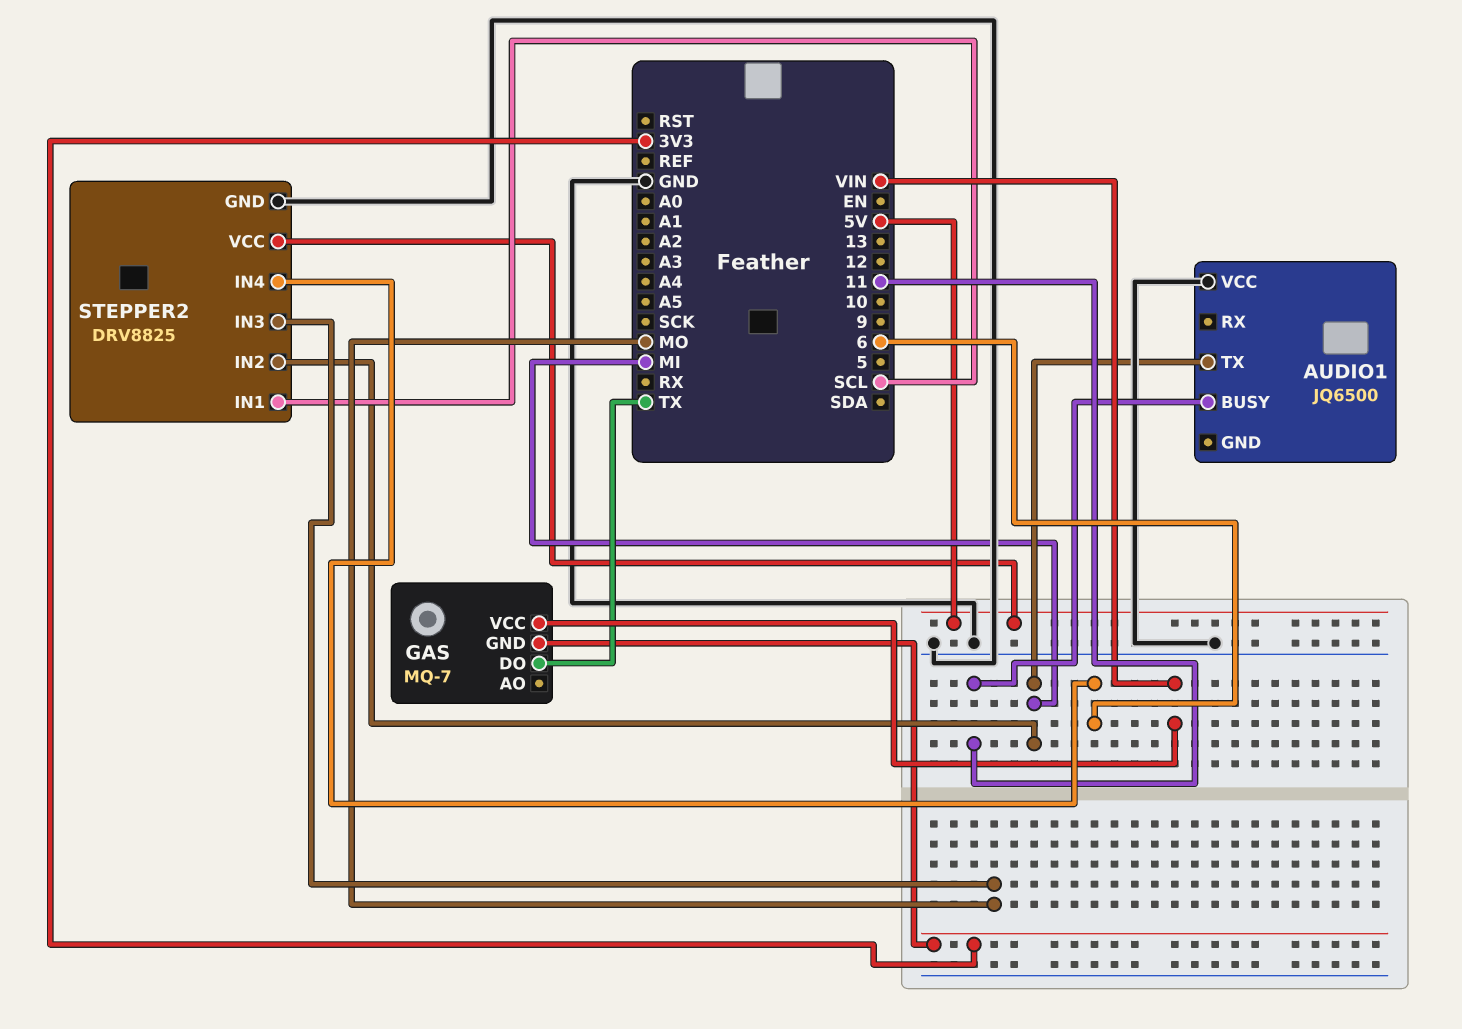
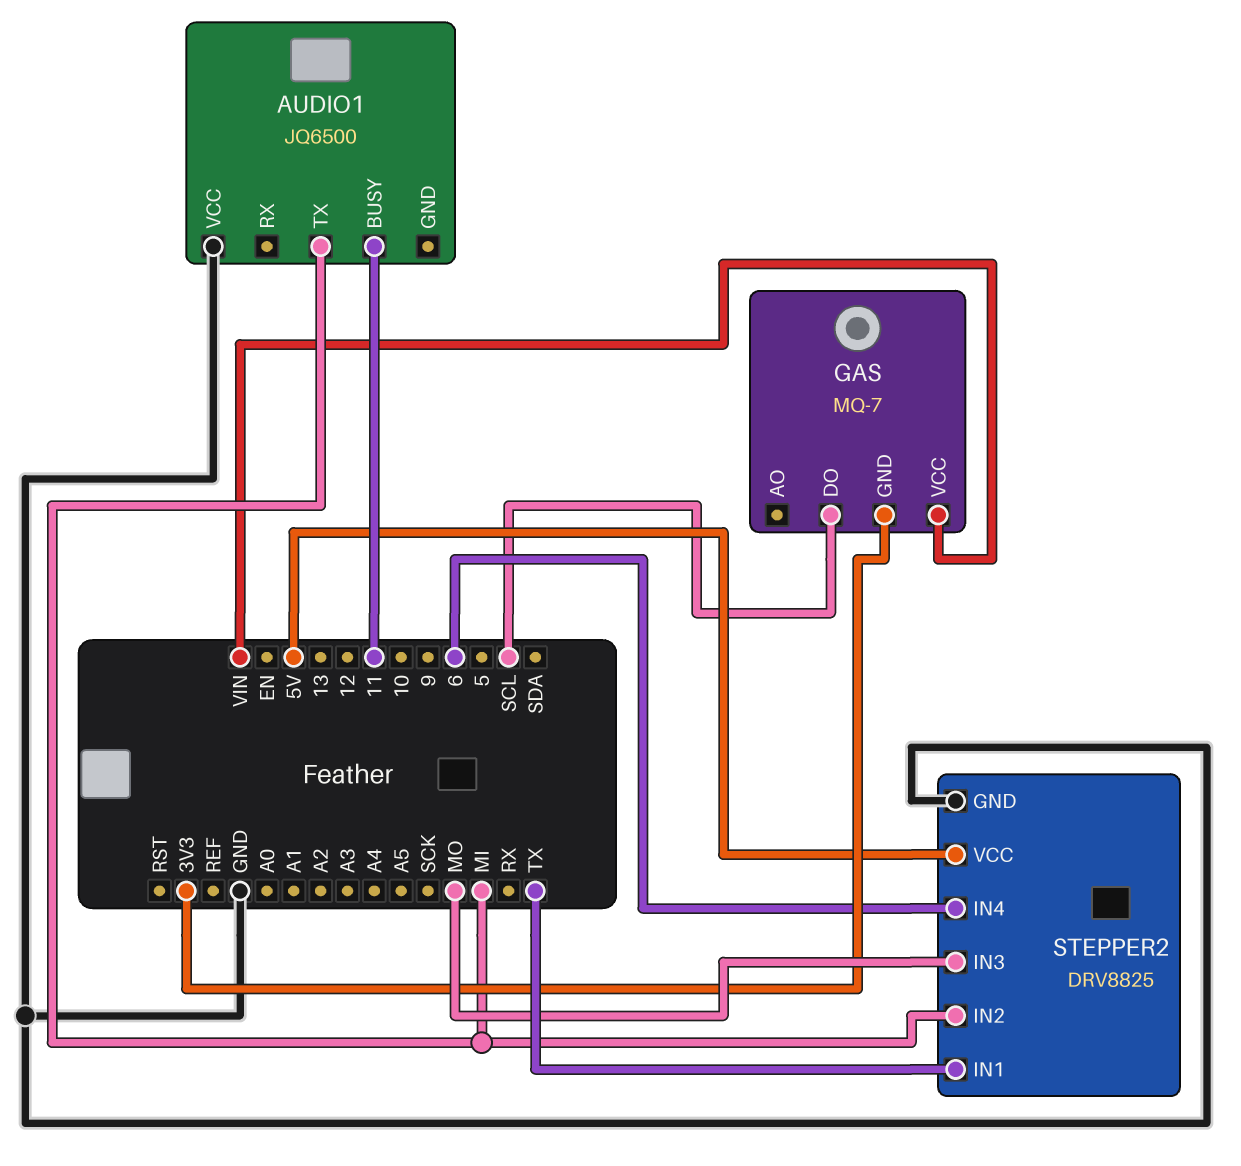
GAS pin DO: TX -> SCL
STEPPER2 pin IN1: SCL -> TX

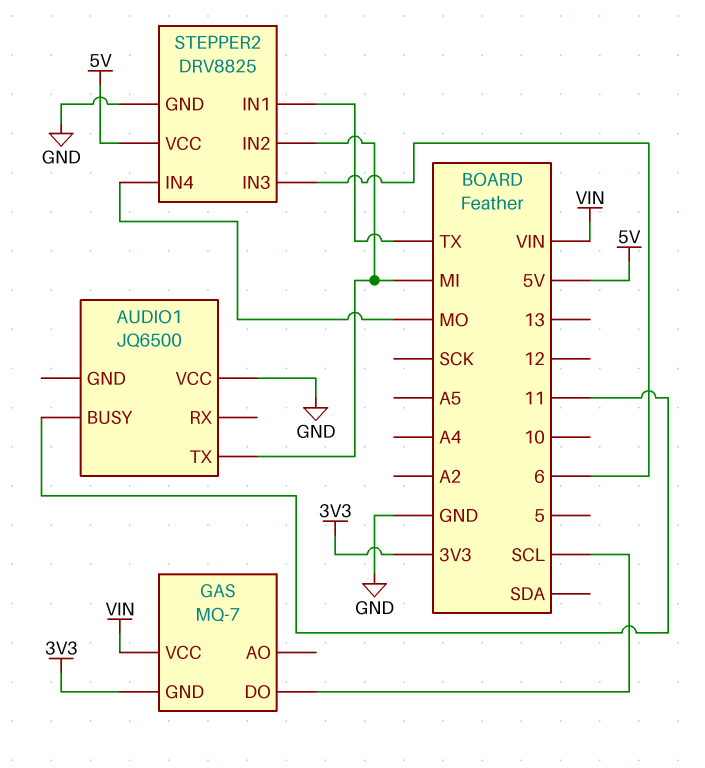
STEPPER2 pin IN3: MO -> 6
STEPPER2 pin IN4: 6 -> MO

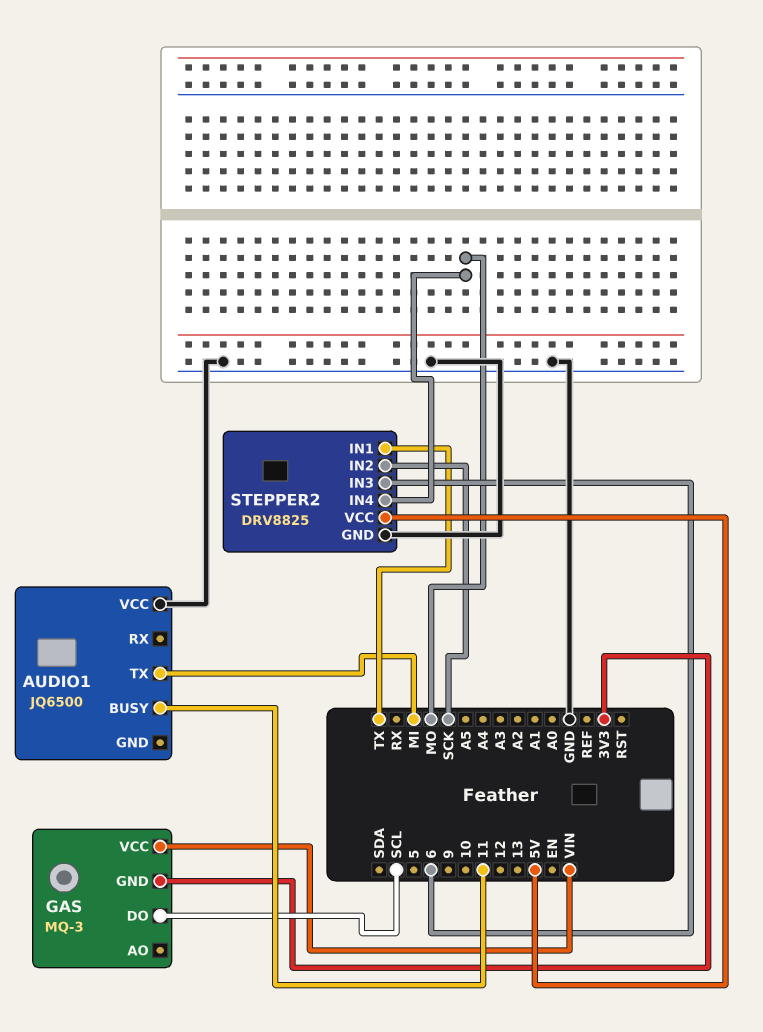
GAS: MQ-7 -> MQ-3
STEPPER2 pin IN2: MI -> SCK

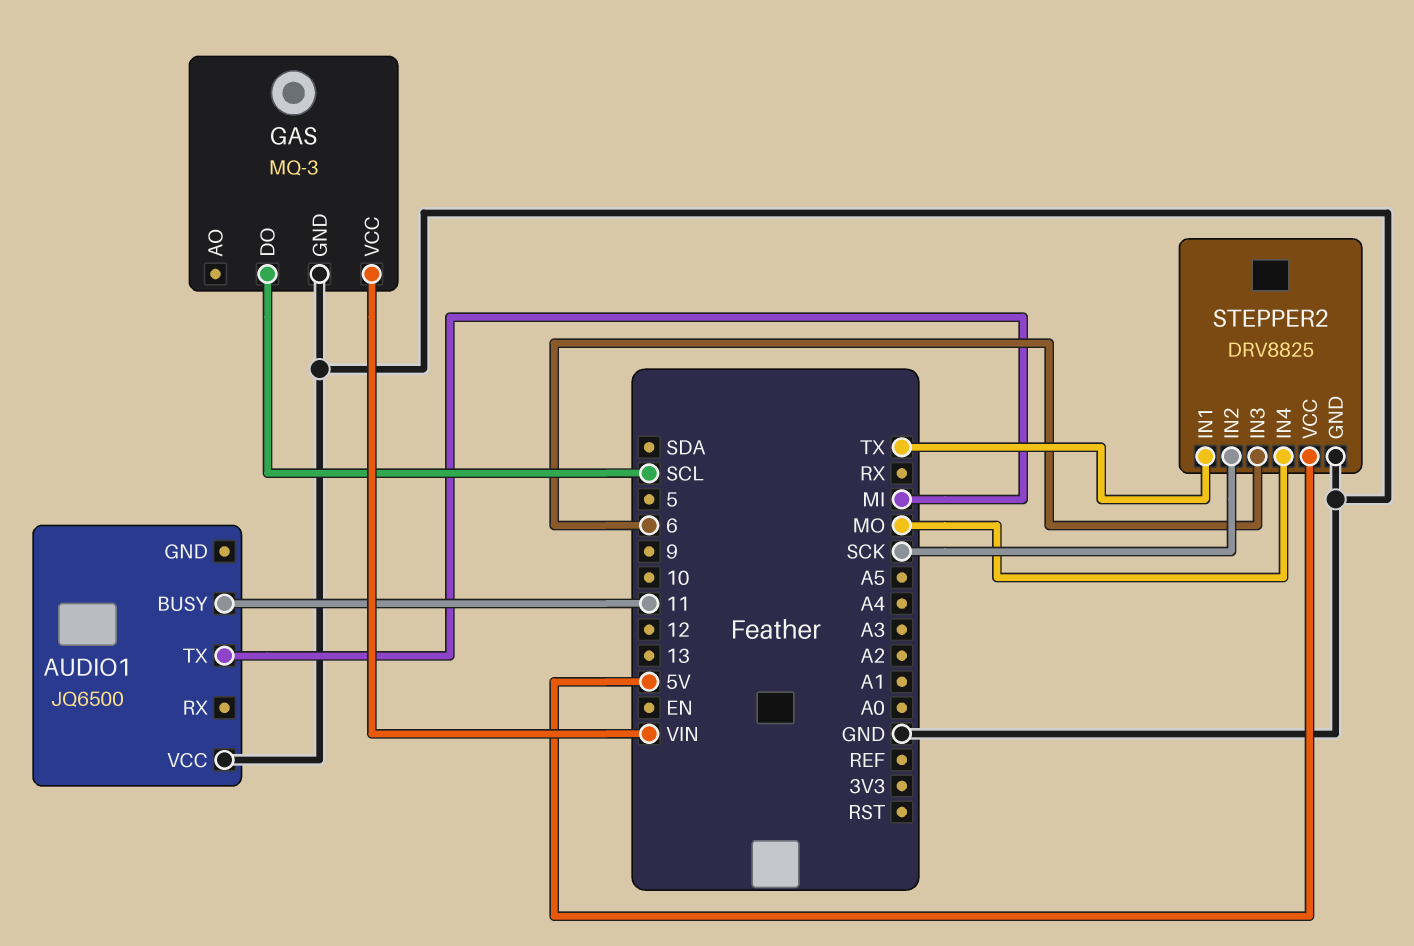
GAS pin GND: 3V3 -> GND

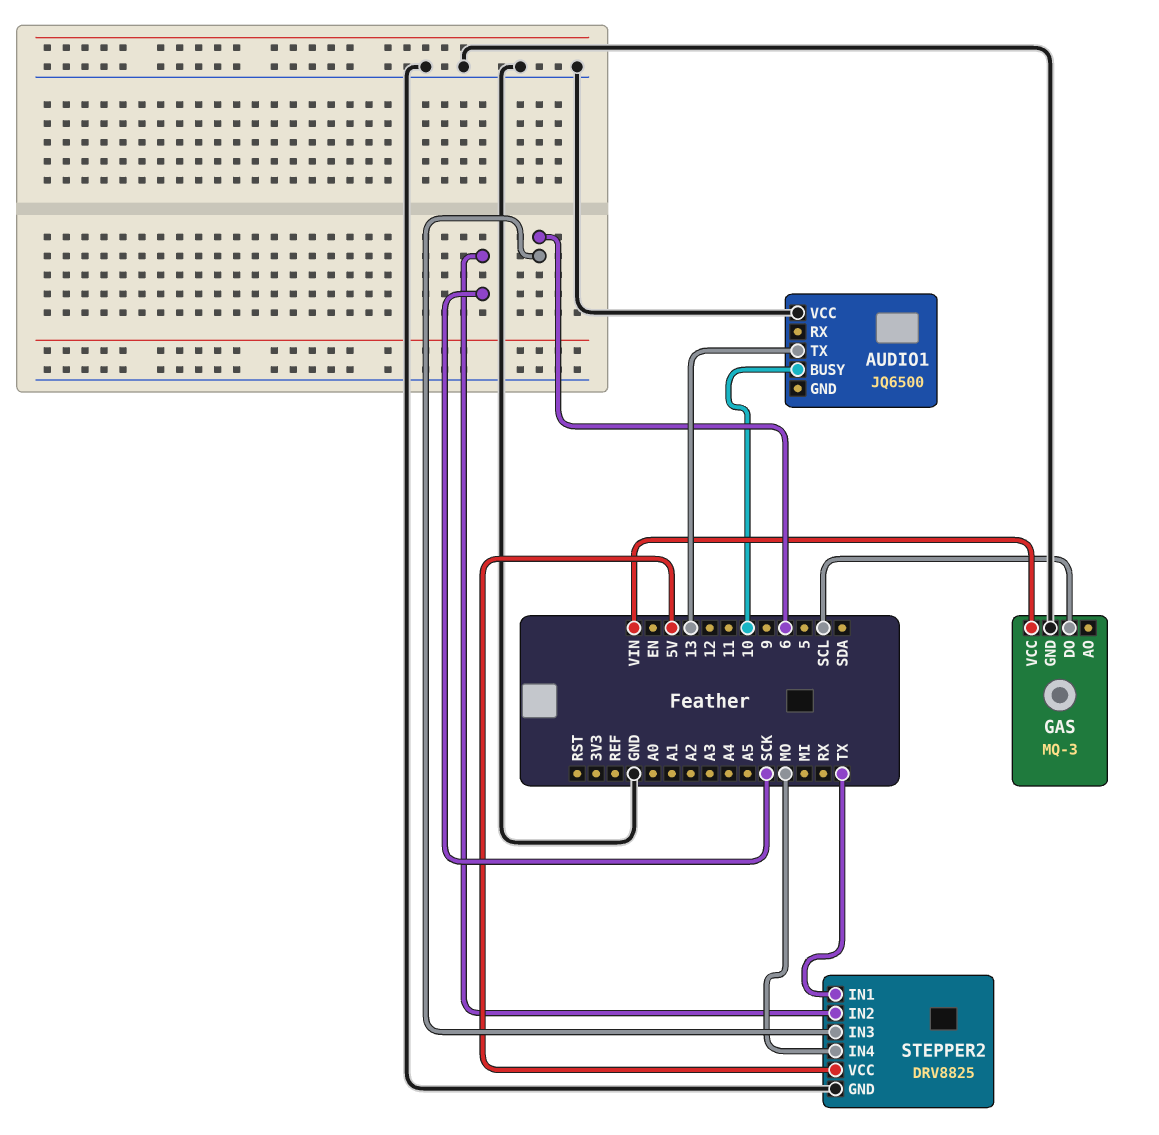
AUDIO1 pin BUSY: 11 -> 10
AUDIO1 pin TX: MI -> 13

